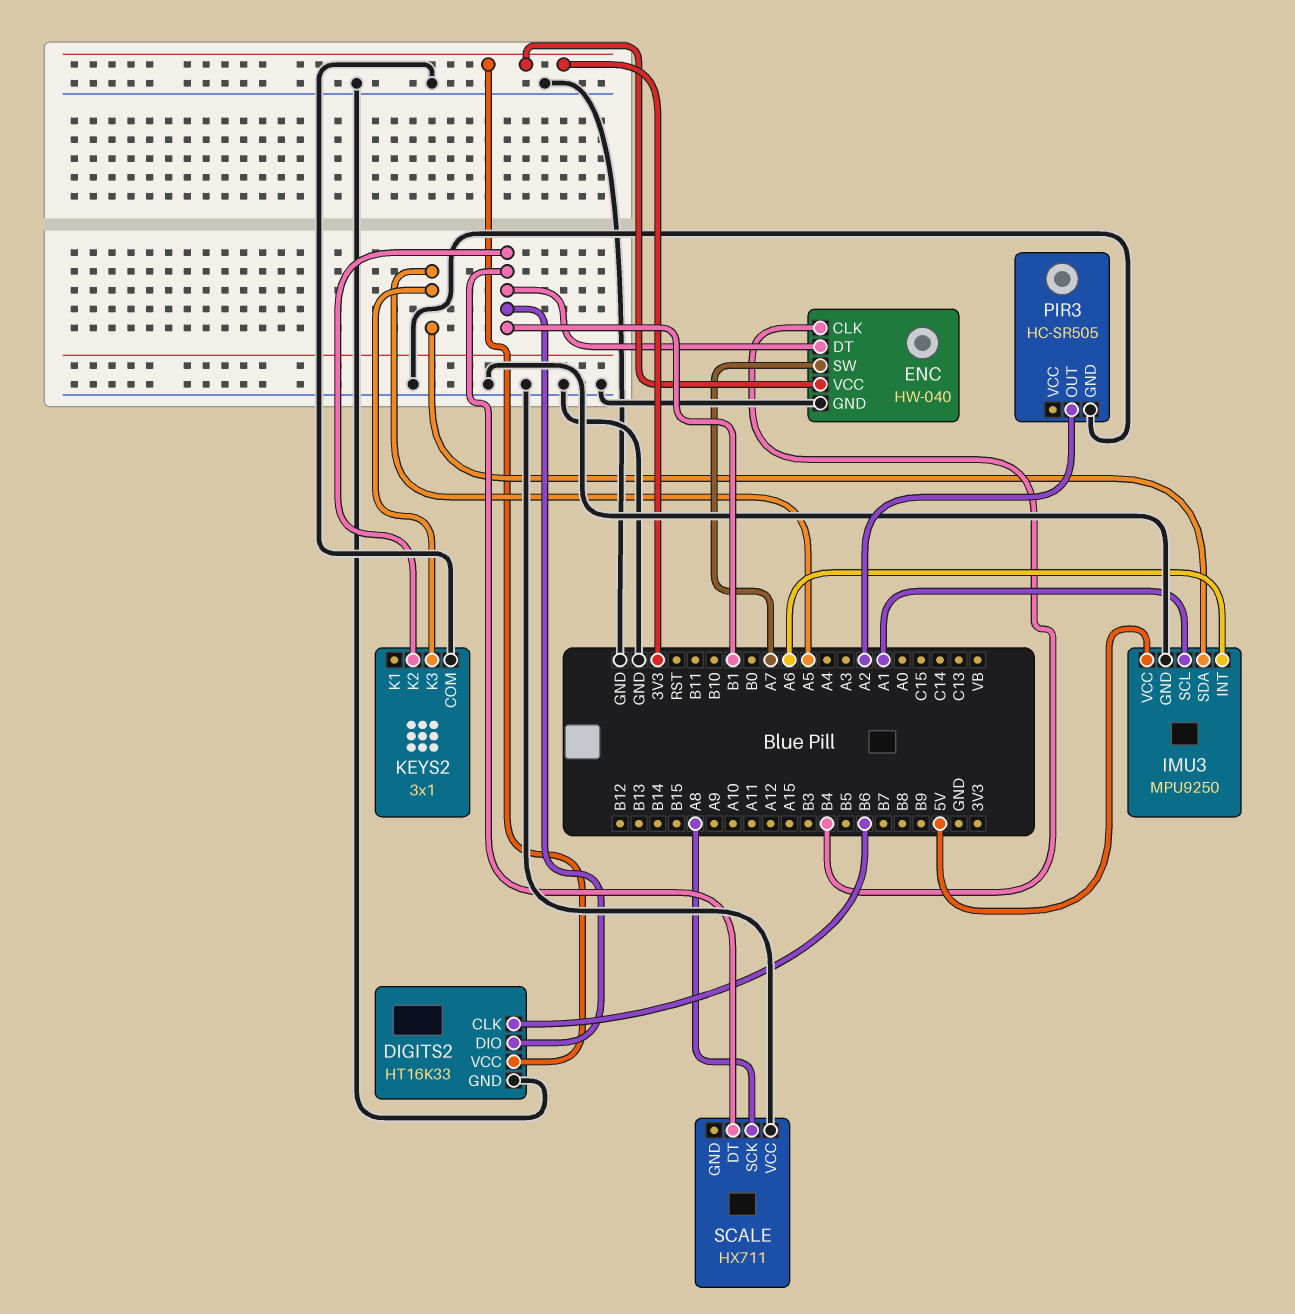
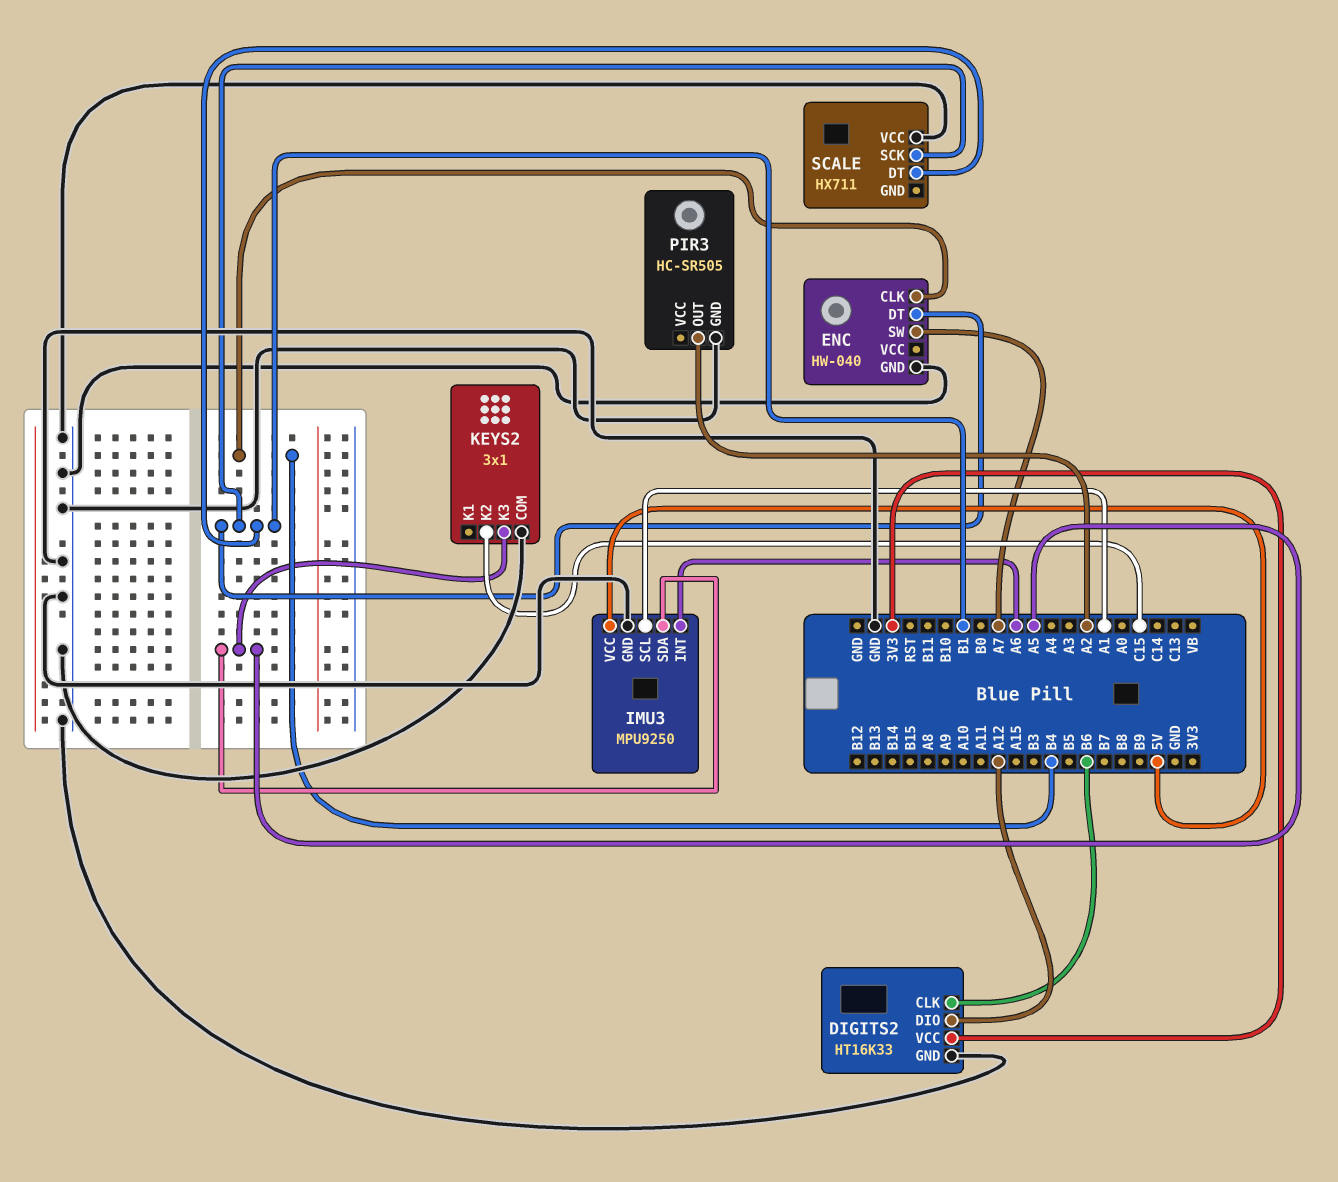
DIGITS2 pin DIO: B1 -> A12
ENC pin VCC: 3V3 -> none
KEYS2 pin K2: B1 -> C15
SCALE pin SCK: A8 -> B1

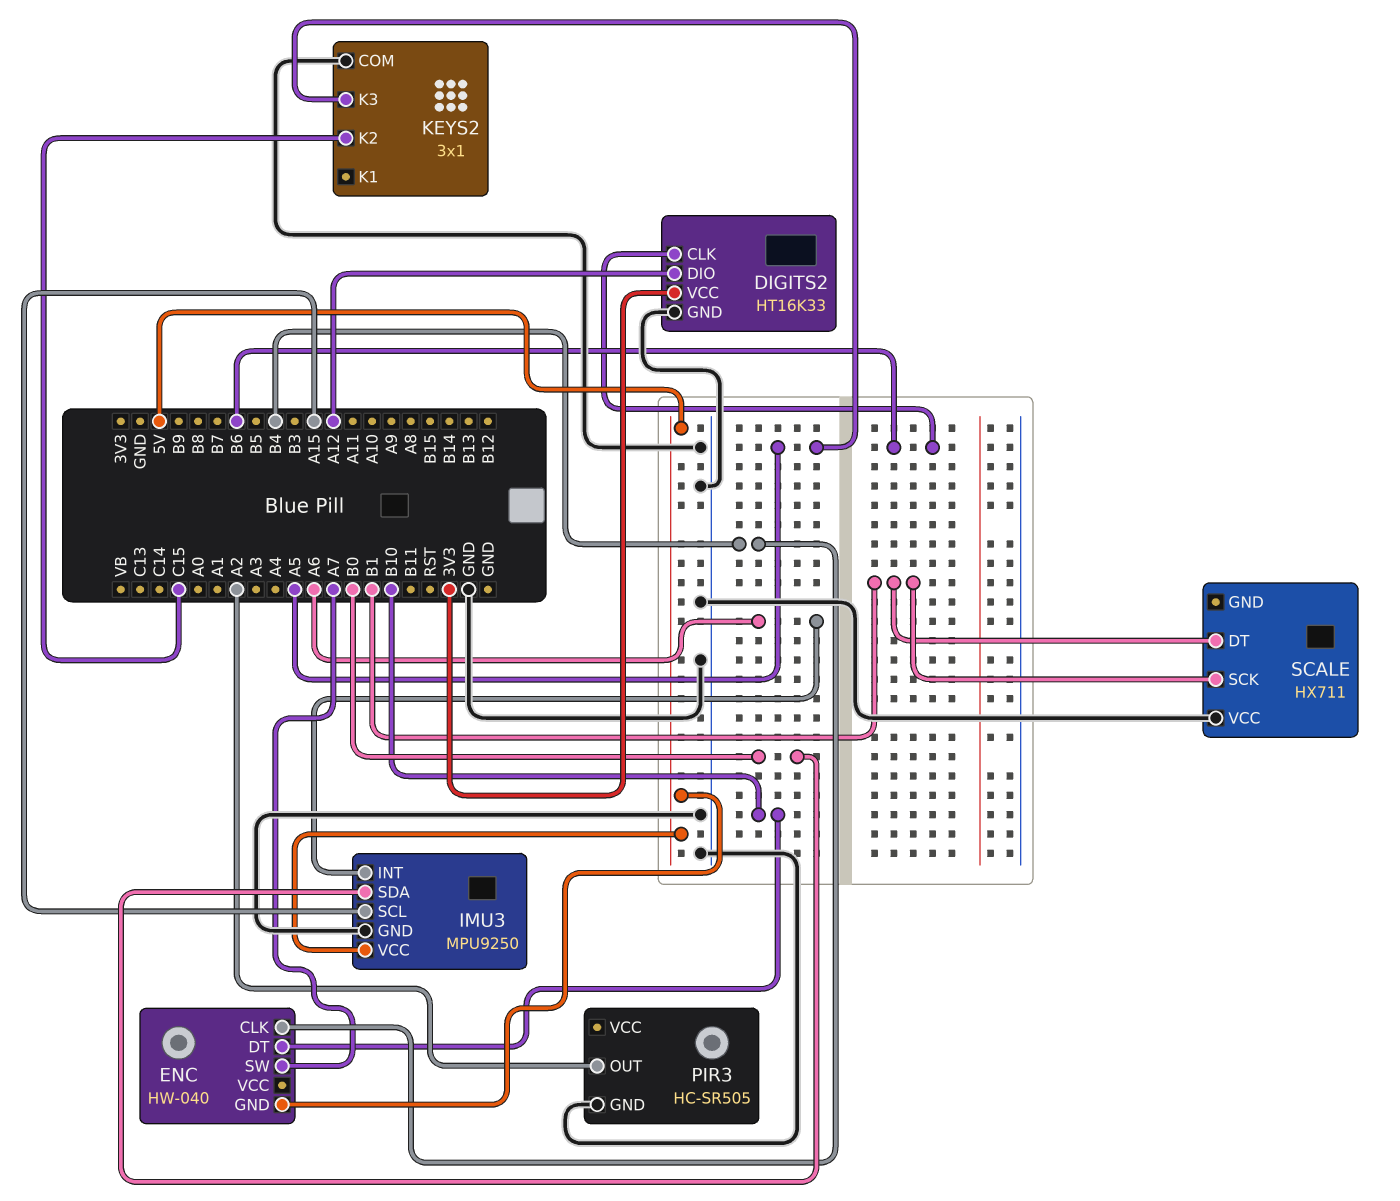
ENC pin DT: B1 -> B10
ENC pin GND: GND -> 5V
IMU3 pin SCL: A1 -> A15
IMU3 pin SDA: A5 -> B0

